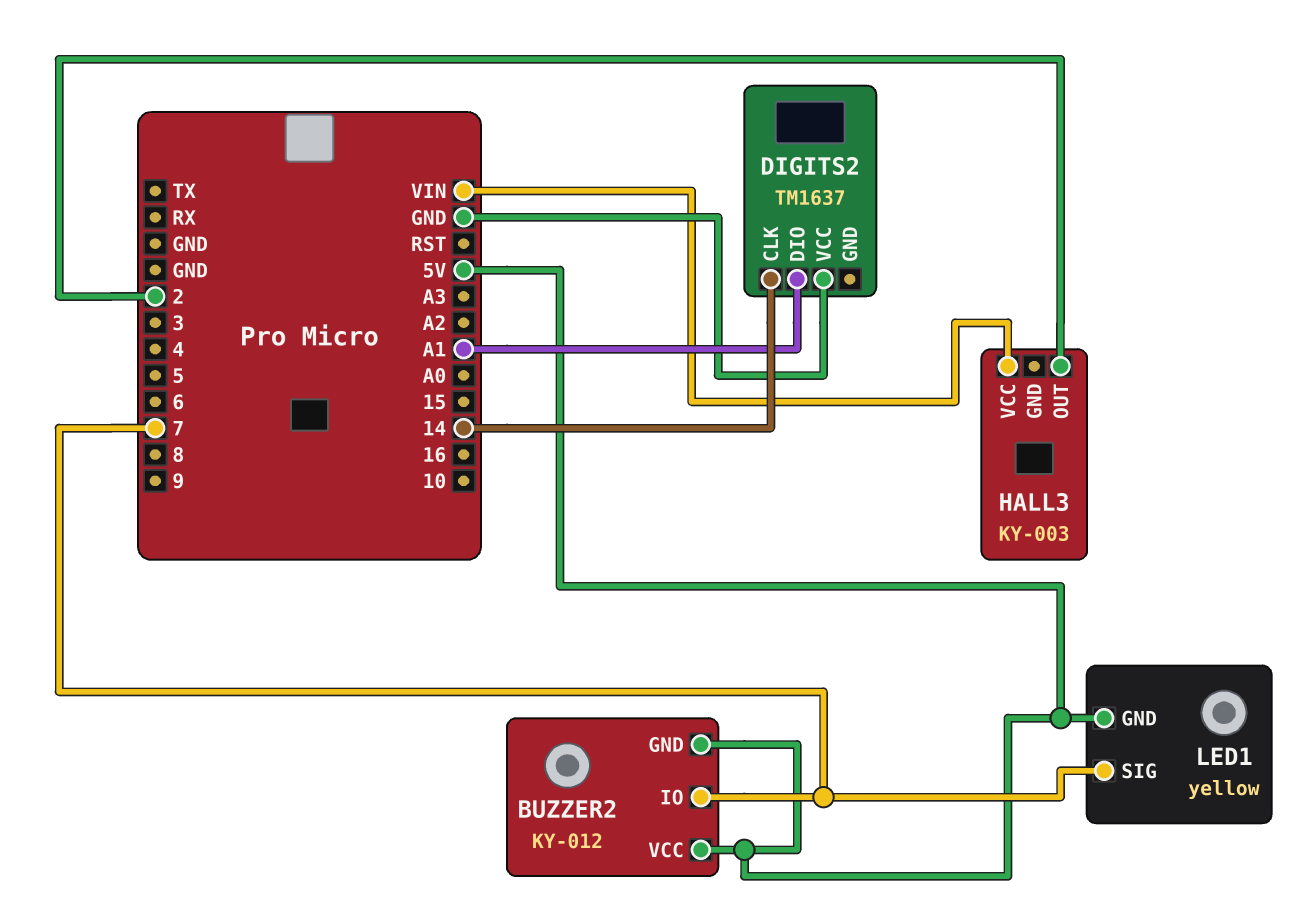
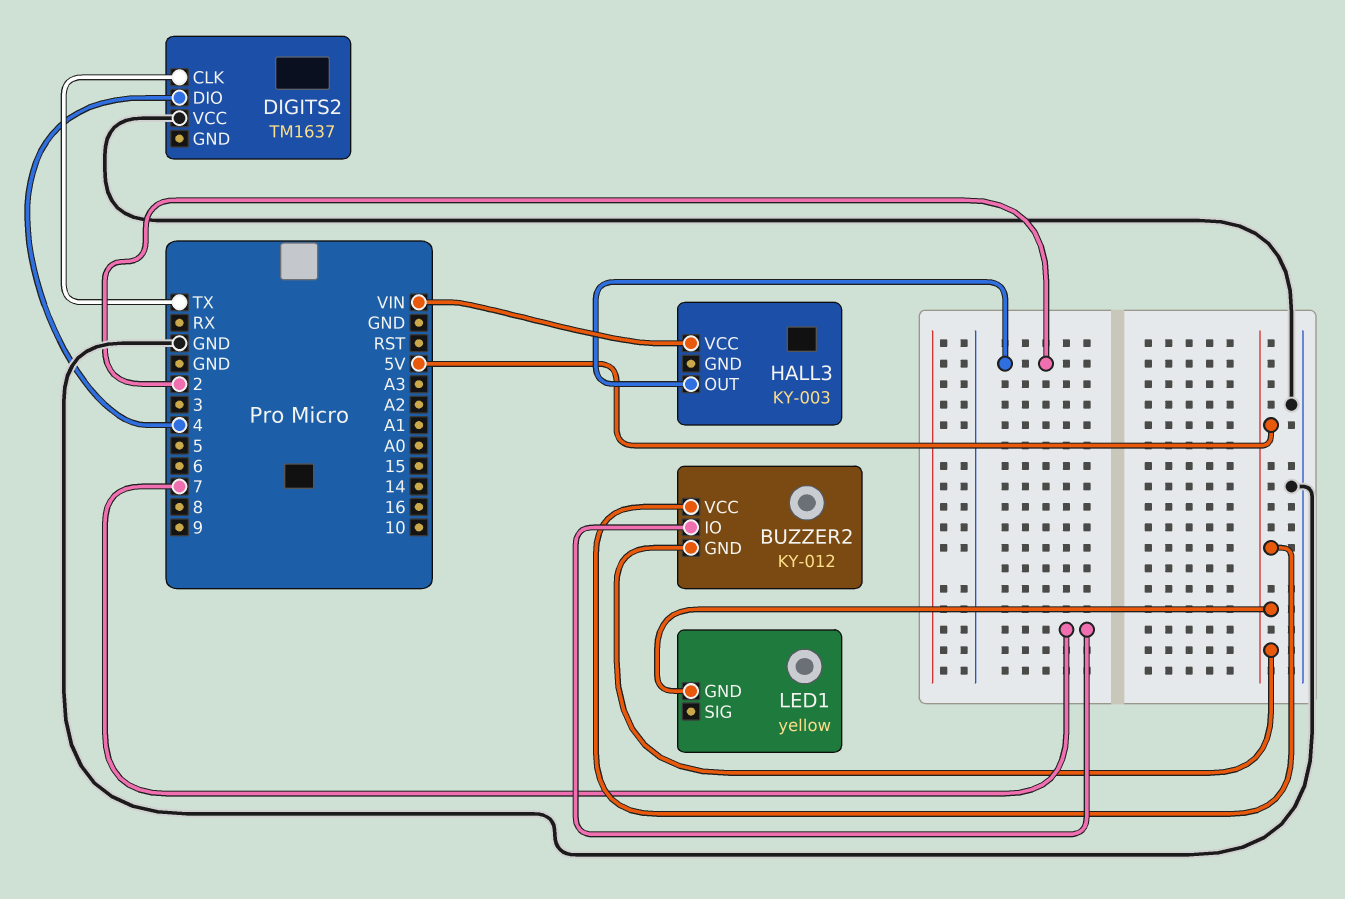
DIGITS2 pin CLK: 14 -> TX
DIGITS2 pin DIO: A1 -> 4
LED1 pin SIG: 7 -> none

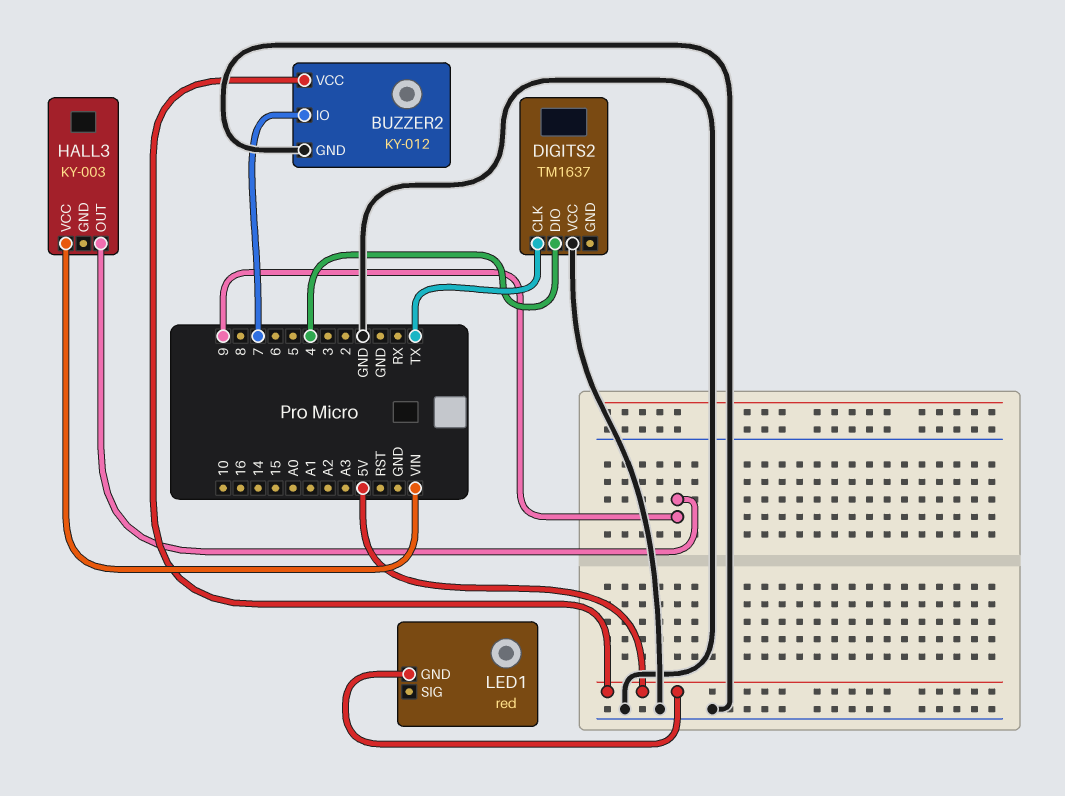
BUZZER2 pin GND: 5V -> GND
HALL3 pin OUT: 2 -> 9
LED1: yellow -> red

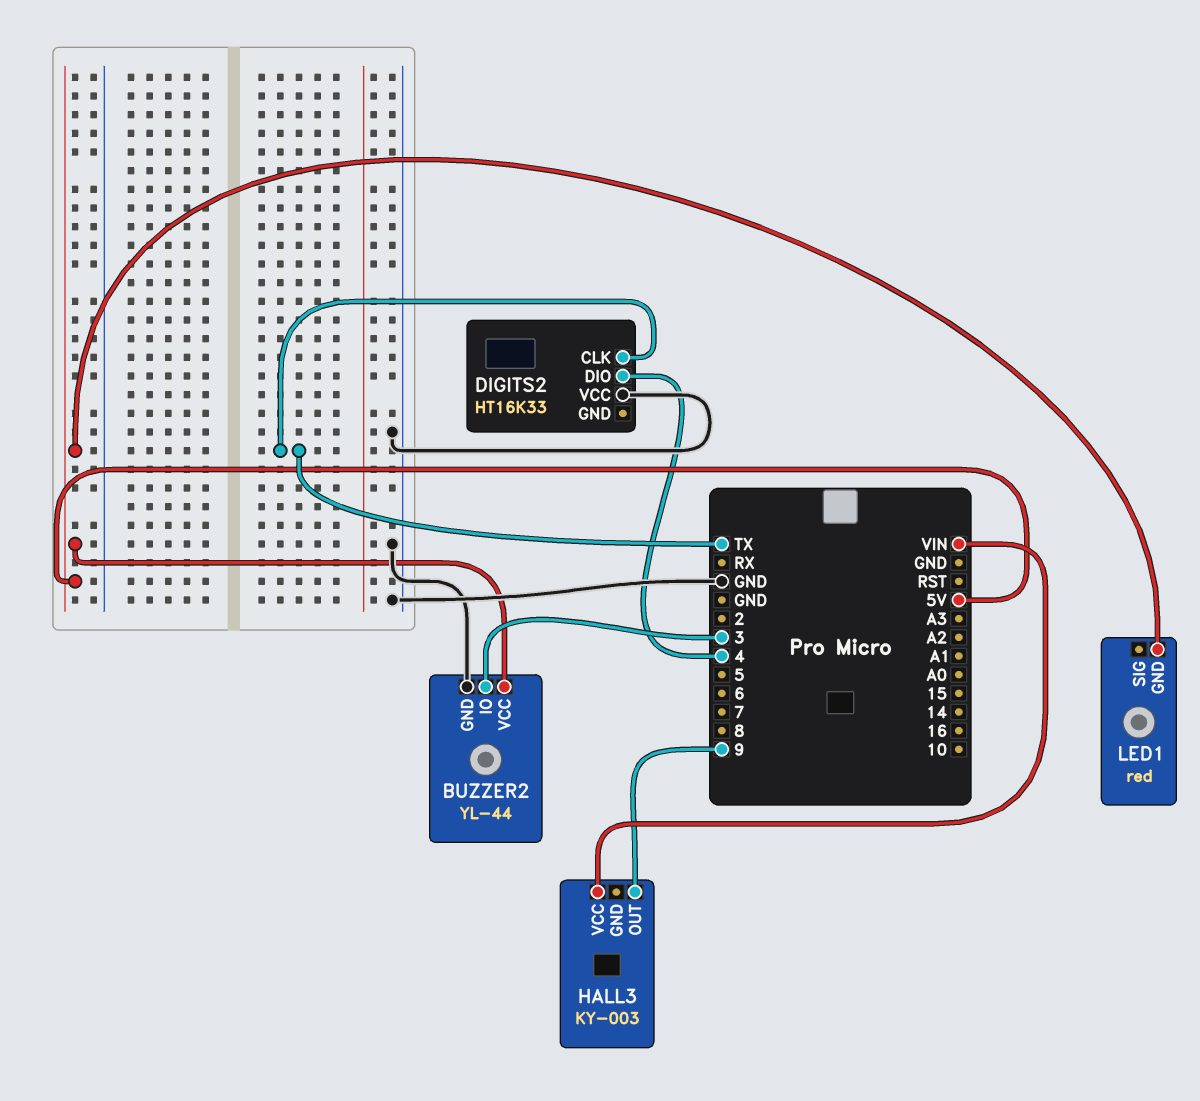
BUZZER2: KY-012 -> YL-44
BUZZER2 pin IO: 7 -> 3
DIGITS2: TM1637 -> HT16K33

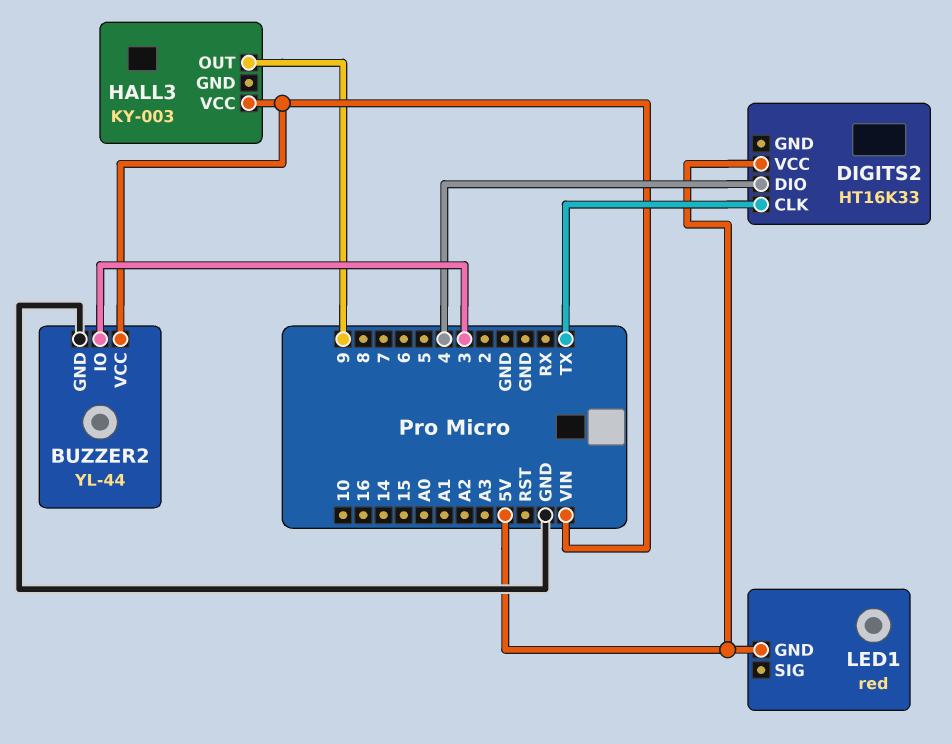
BUZZER2 pin VCC: 5V -> VIN
DIGITS2 pin VCC: GND -> 5V

